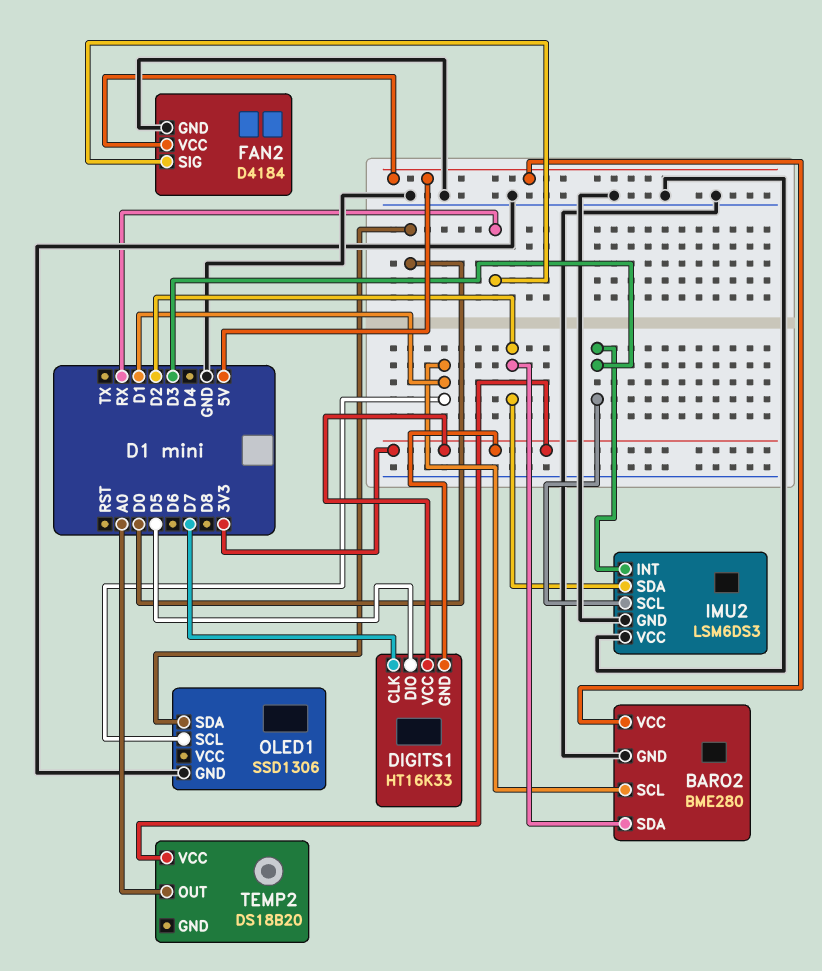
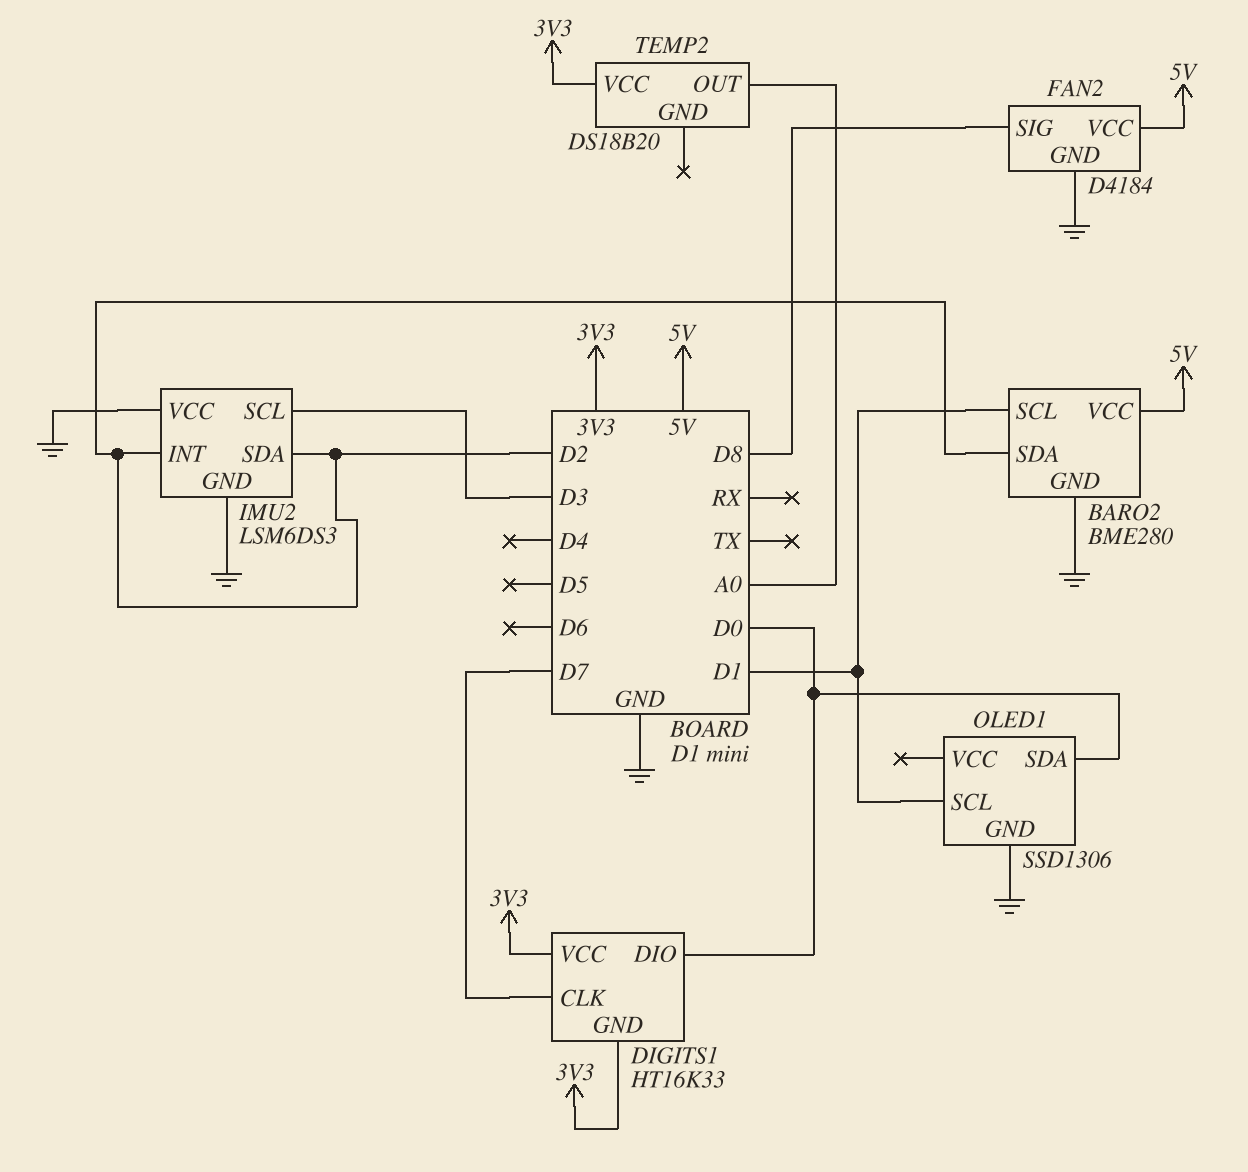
DIGITS1 pin DIO: D5 -> D0
FAN2 pin SIG: RX -> D8
IMU2 pin INT: D3 -> D2

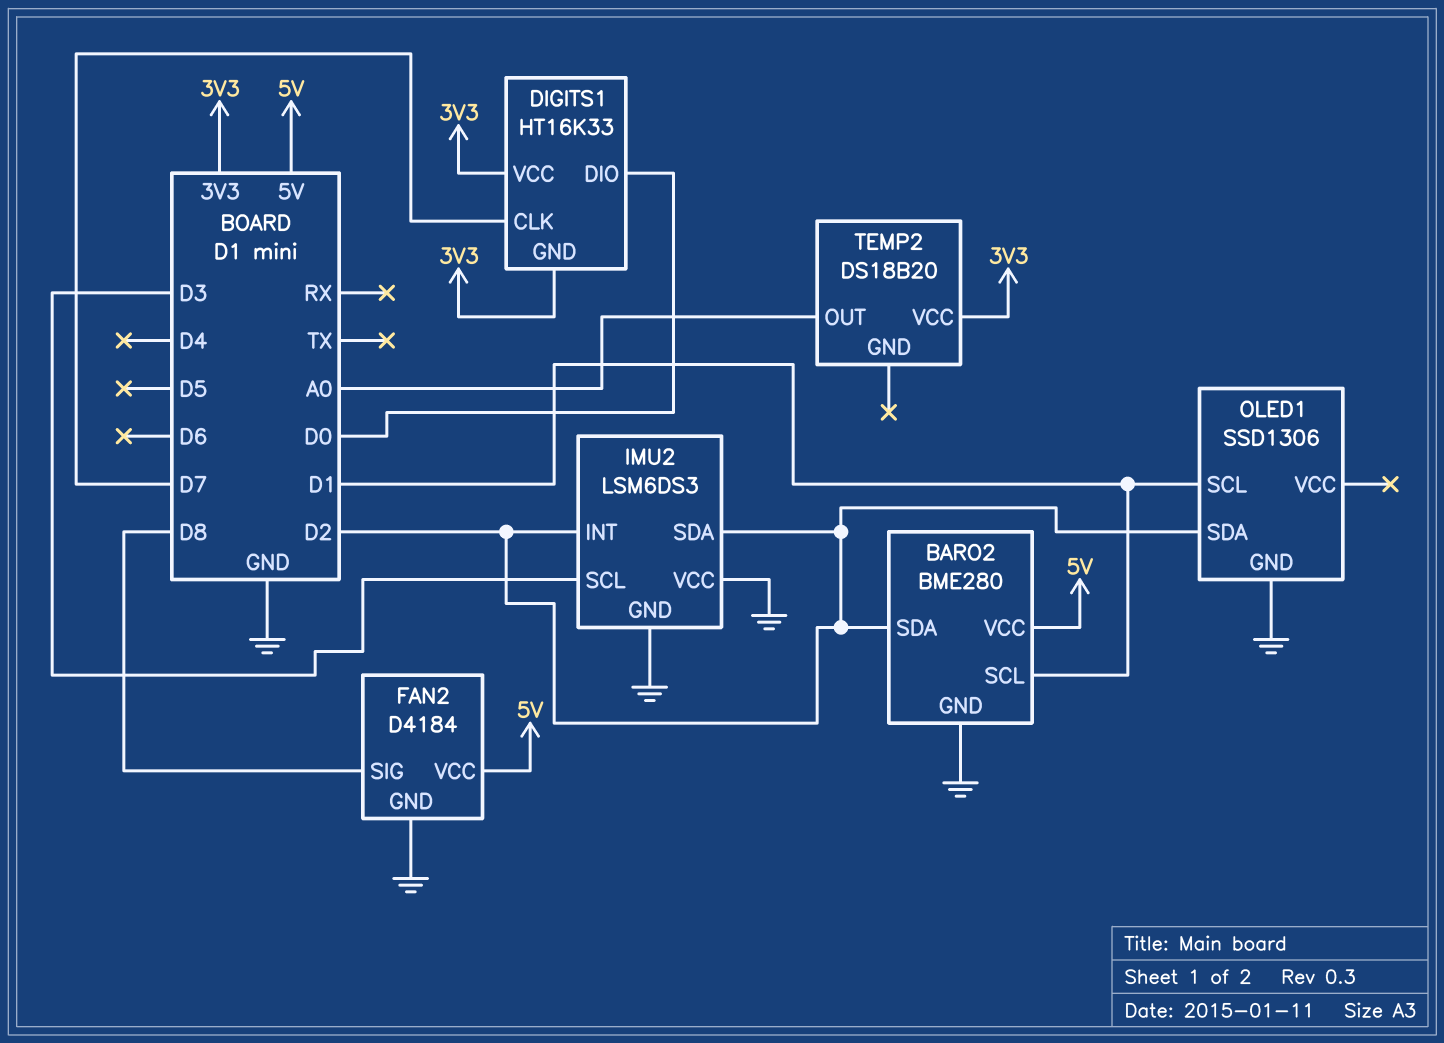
OLED1 pin SDA: D0 -> D2

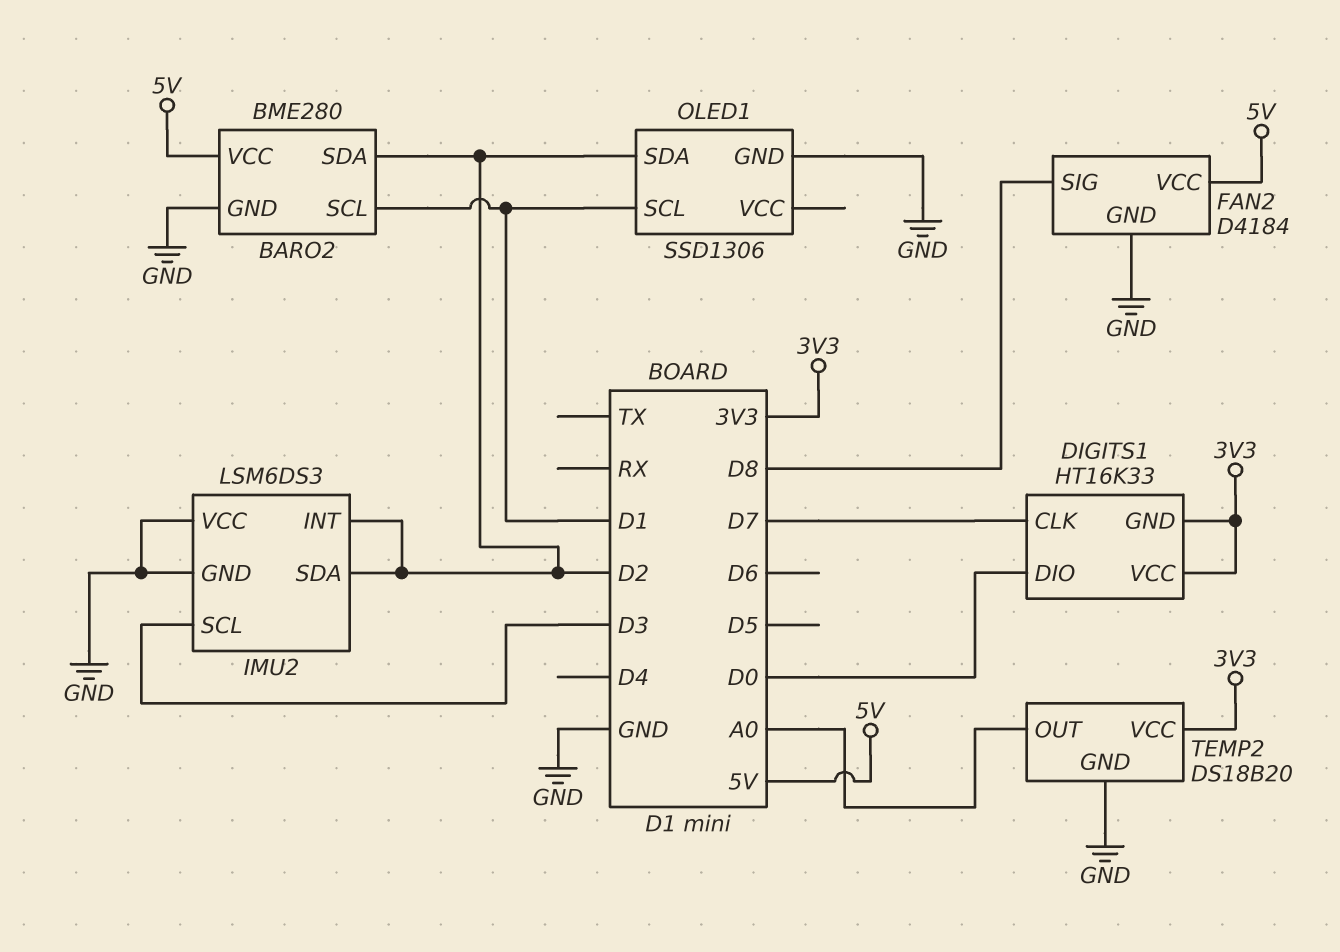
TEMP2 pin GND: none -> GND

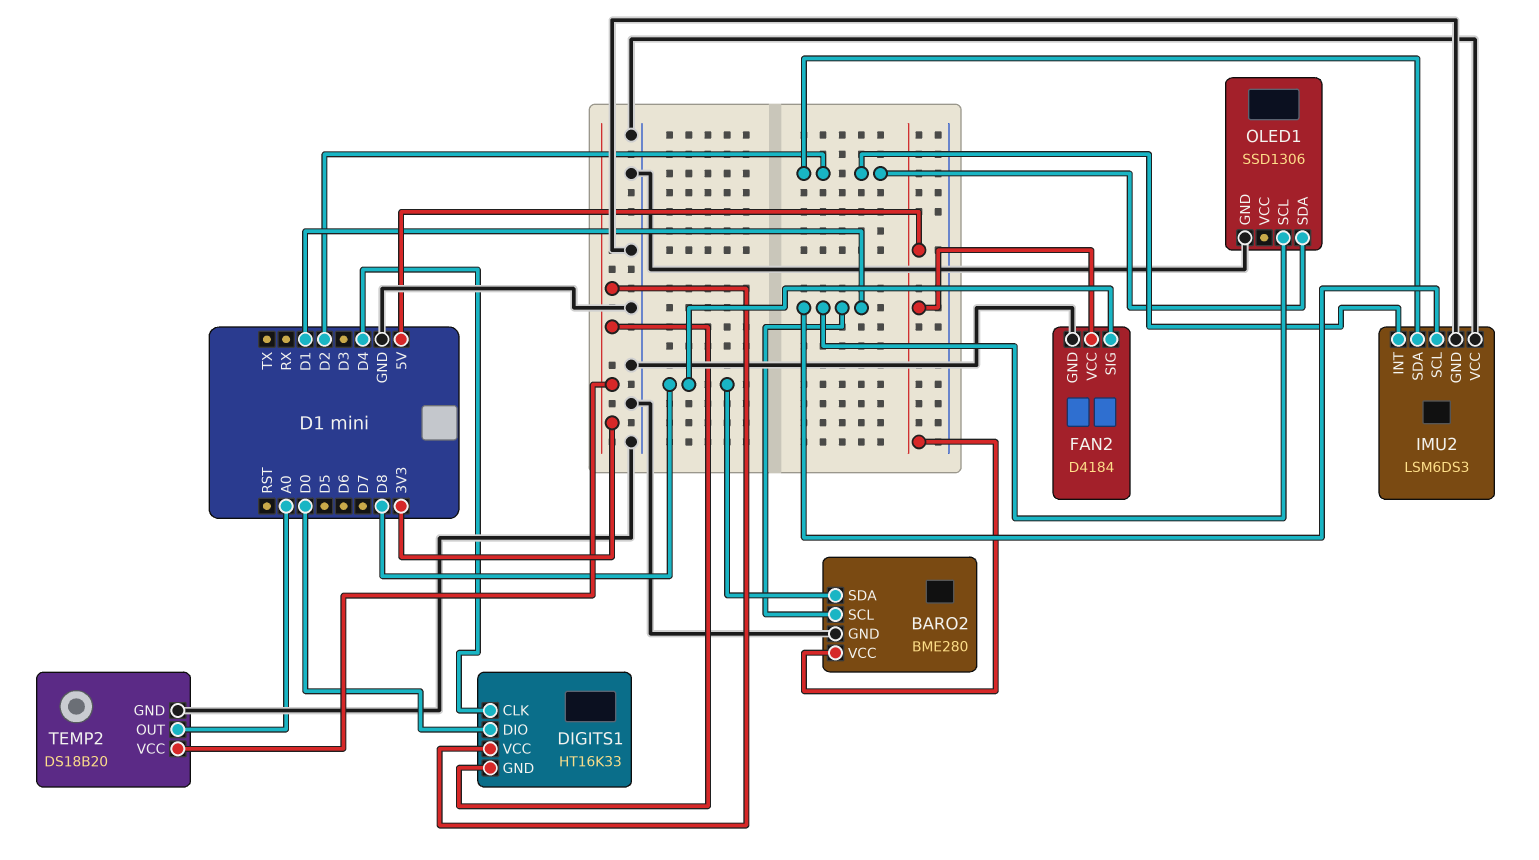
BARO2 pin SDA: D2 -> D8
DIGITS1 pin CLK: D7 -> D4
IMU2 pin SCL: D3 -> D1

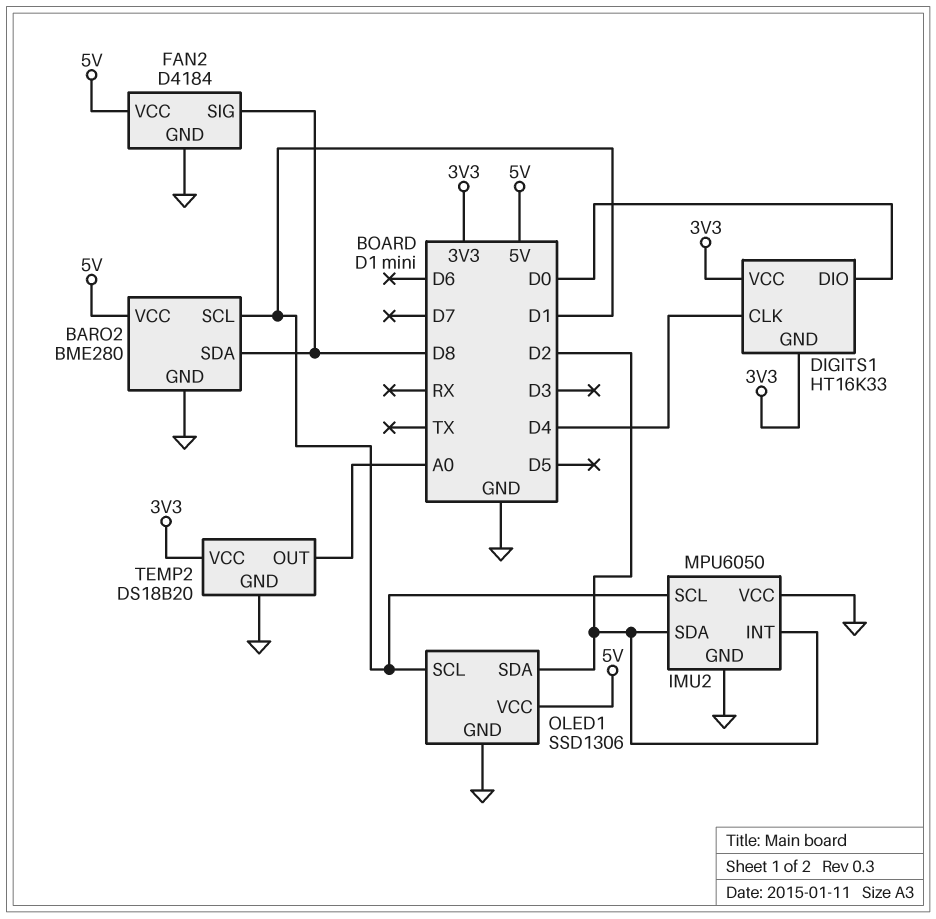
IMU2: LSM6DS3 -> MPU6050
OLED1 pin VCC: none -> 5V

